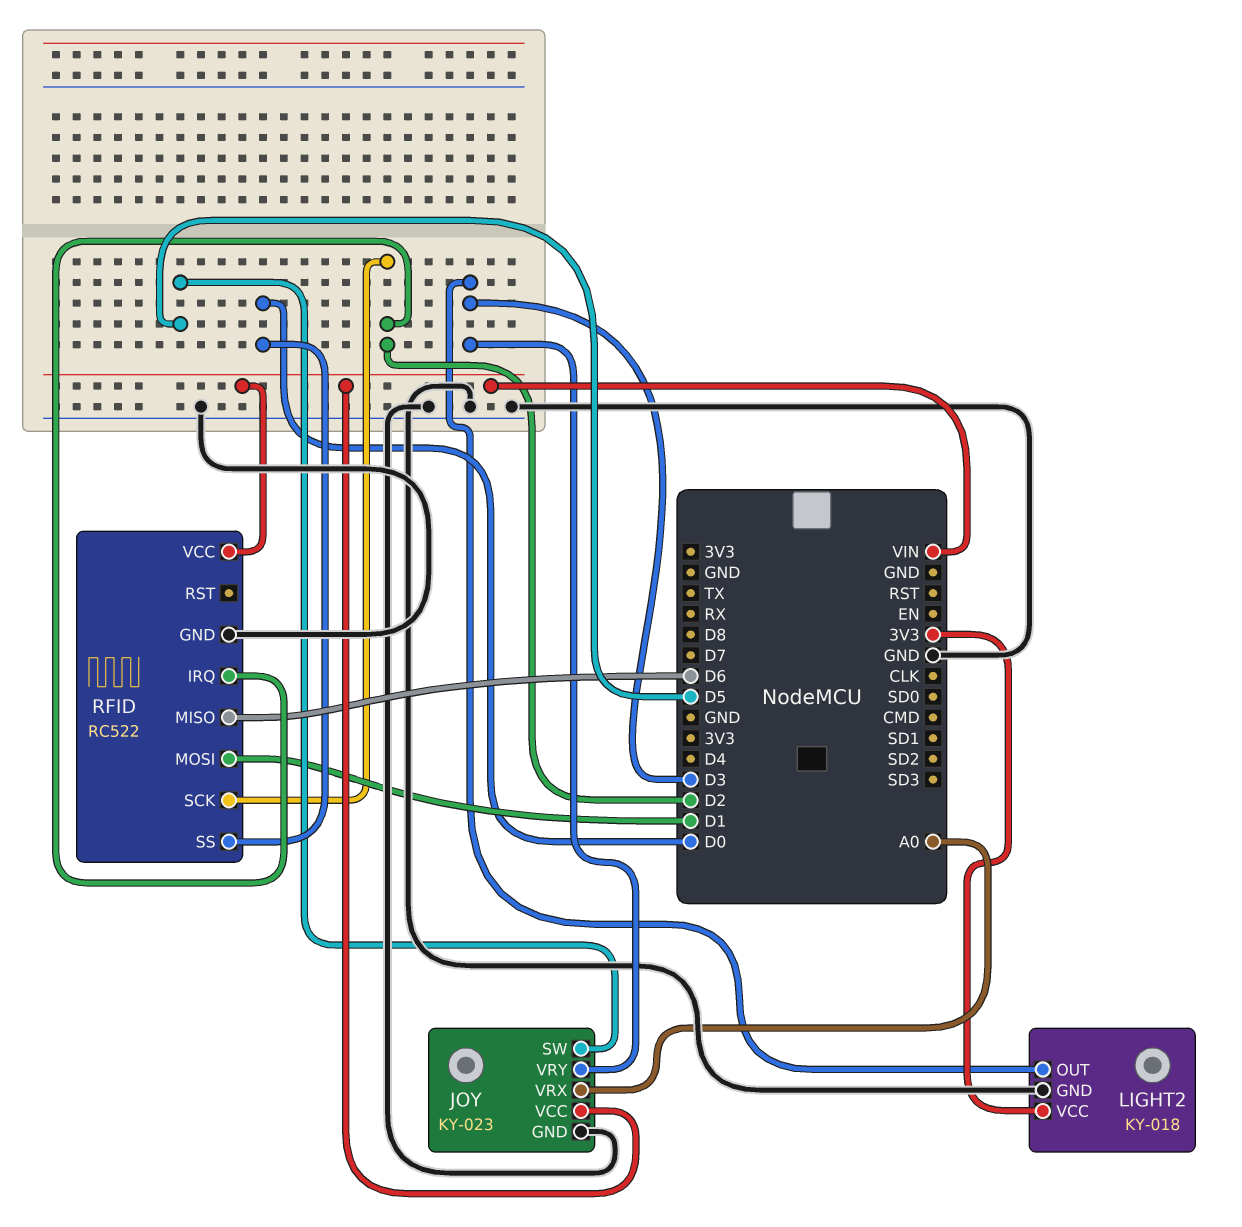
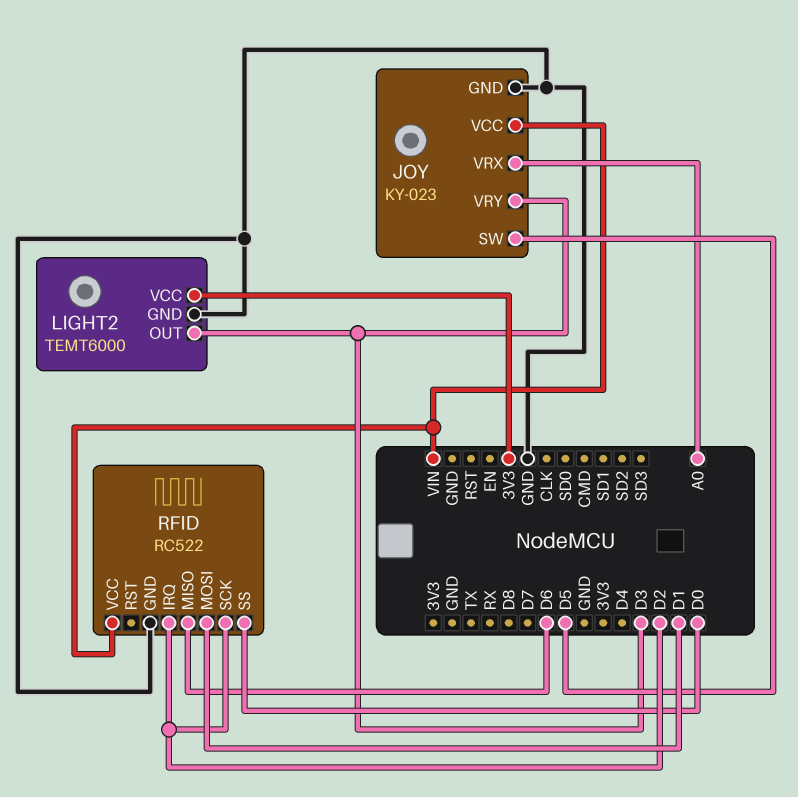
LIGHT2: KY-018 -> TEMT6000

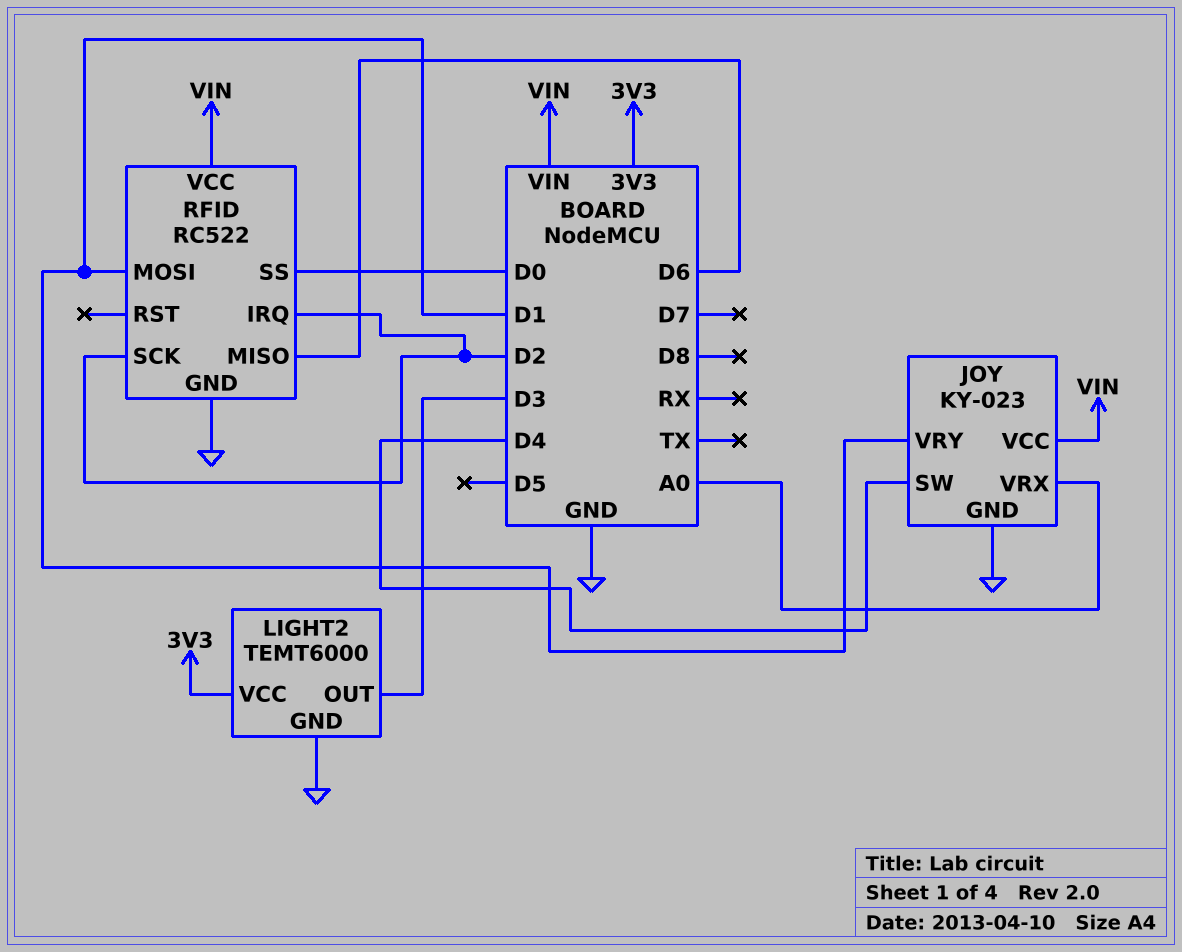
JOY pin SW: D5 -> D4
JOY pin VRY: D3 -> D1

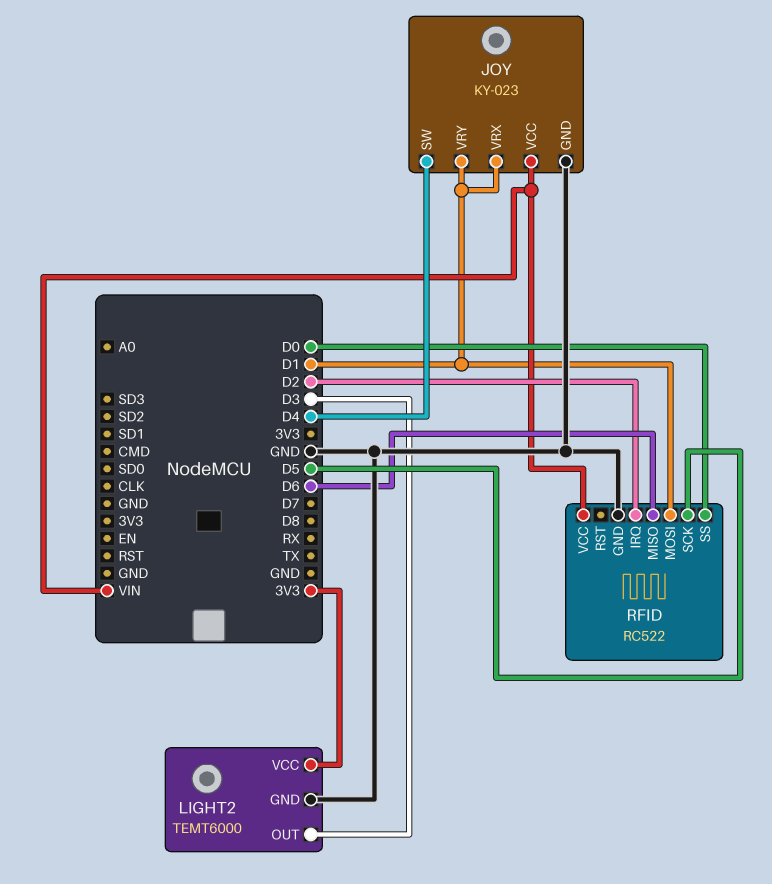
JOY pin VRX: A0 -> D1
RFID pin SCK: D2 -> D5

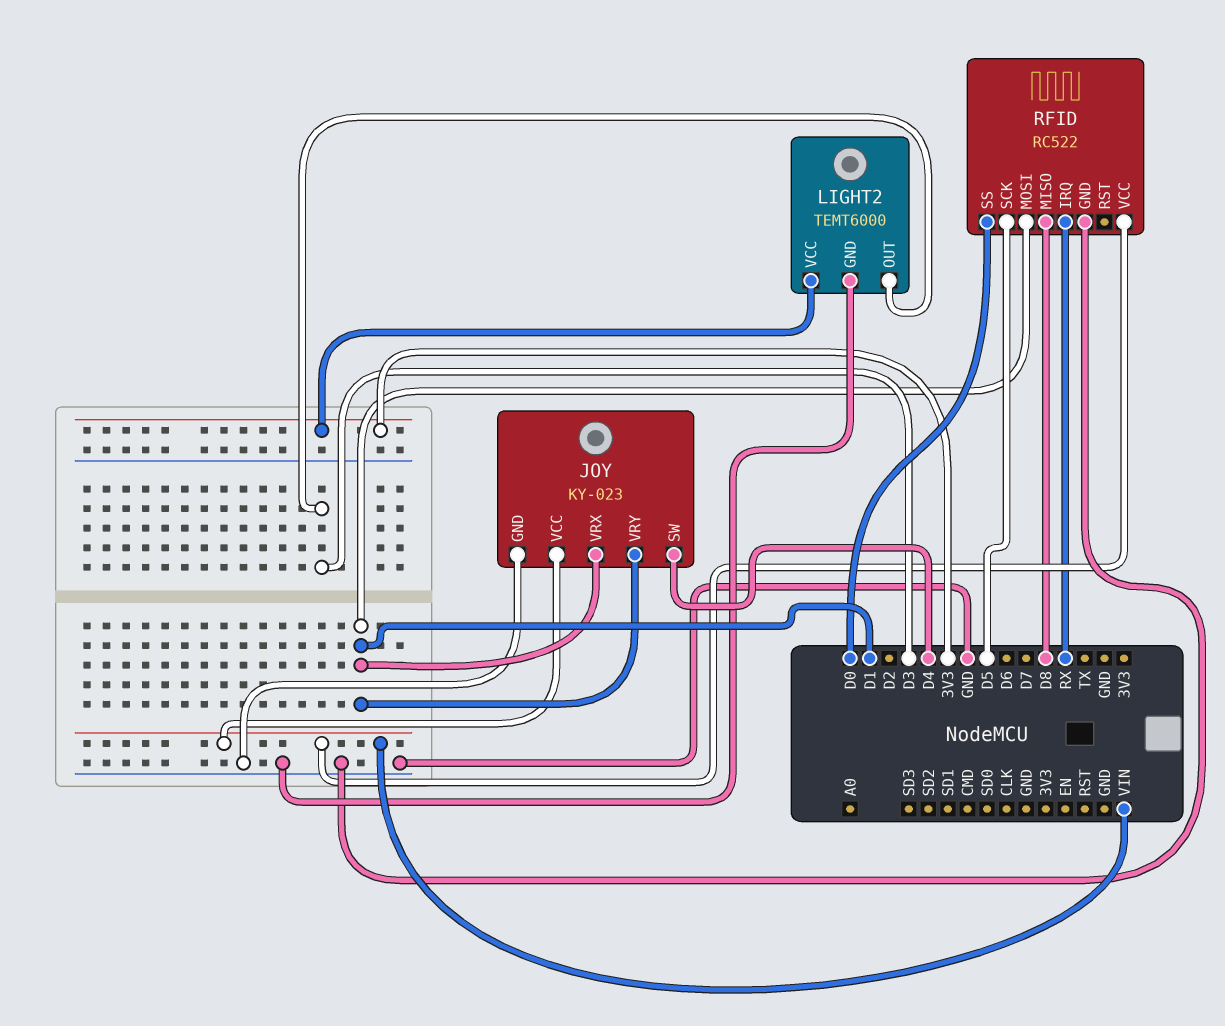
RFID pin IRQ: D2 -> RX
RFID pin MISO: D6 -> D8

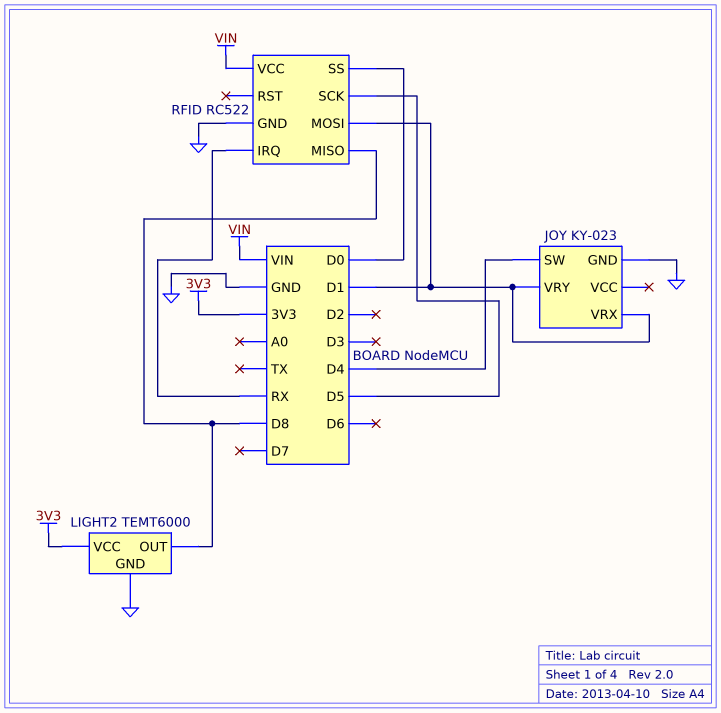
JOY pin VCC: VIN -> none
LIGHT2 pin OUT: D3 -> D8

